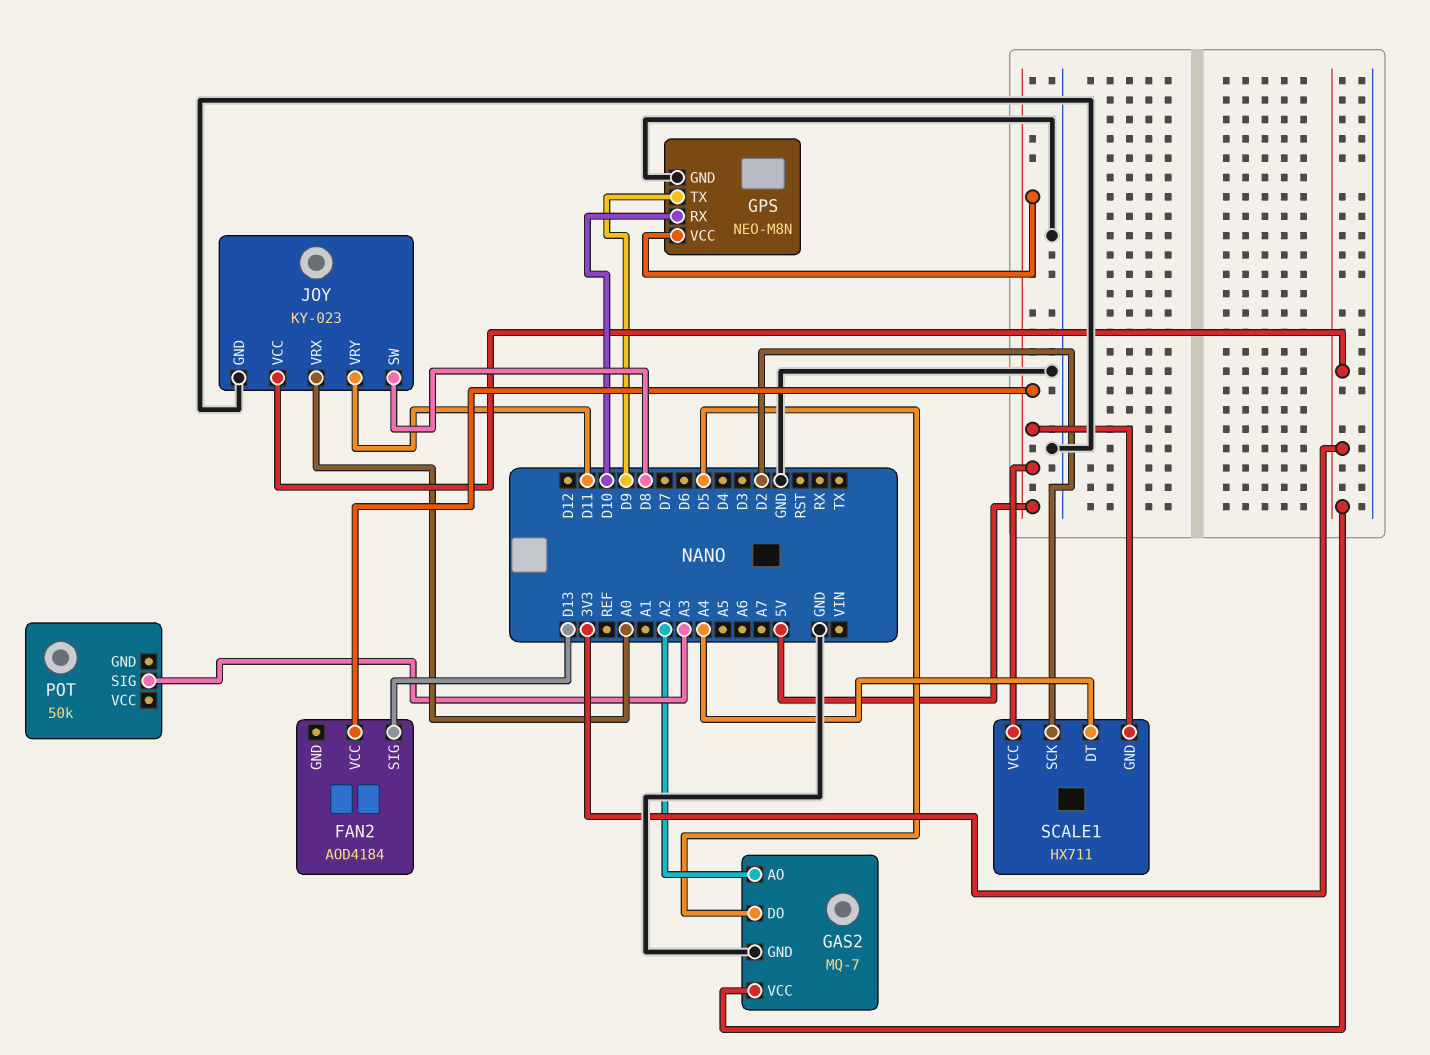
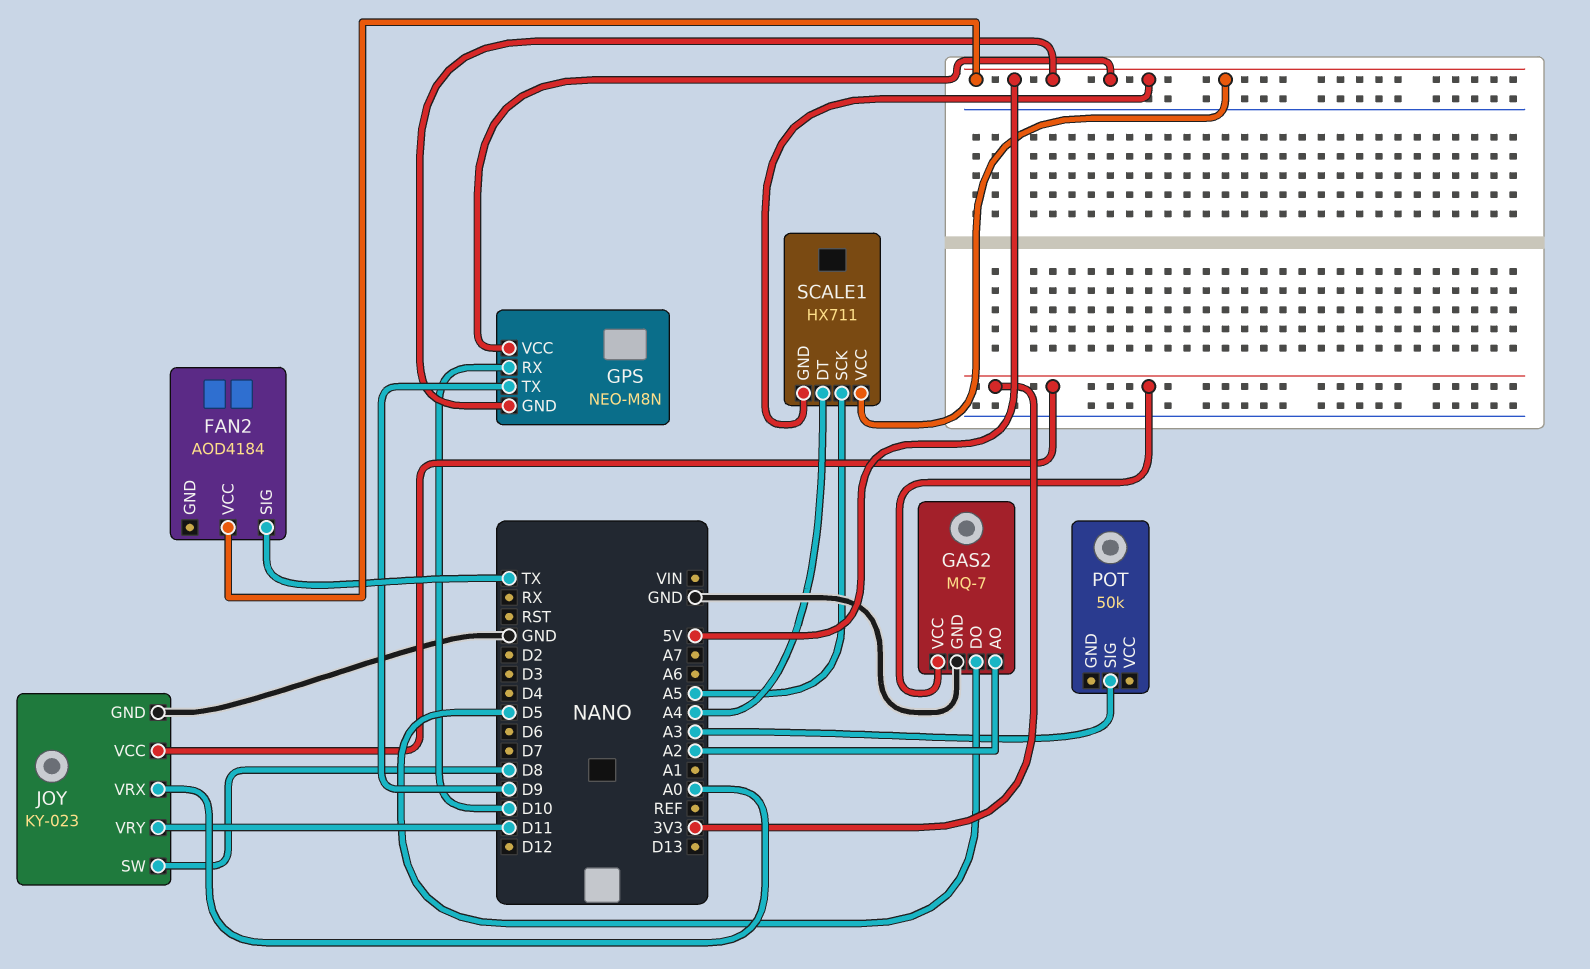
FAN2 pin SIG: D13 -> TX
GPS pin GND: GND -> 5V
SCALE1 pin SCK: D2 -> A5

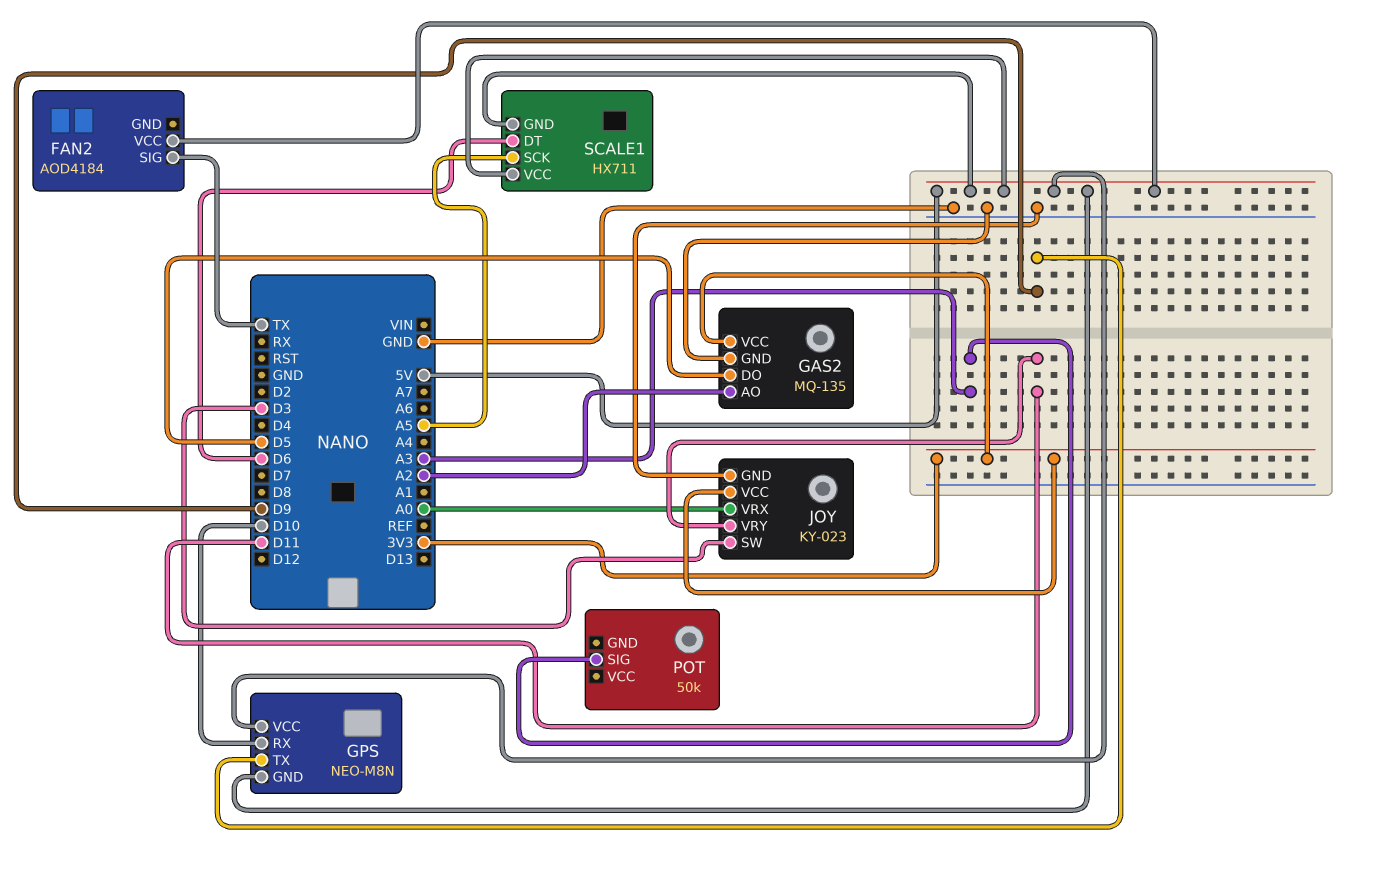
GAS2: MQ-7 -> MQ-135
JOY pin SW: D8 -> D3
SCALE1 pin DT: A4 -> D6

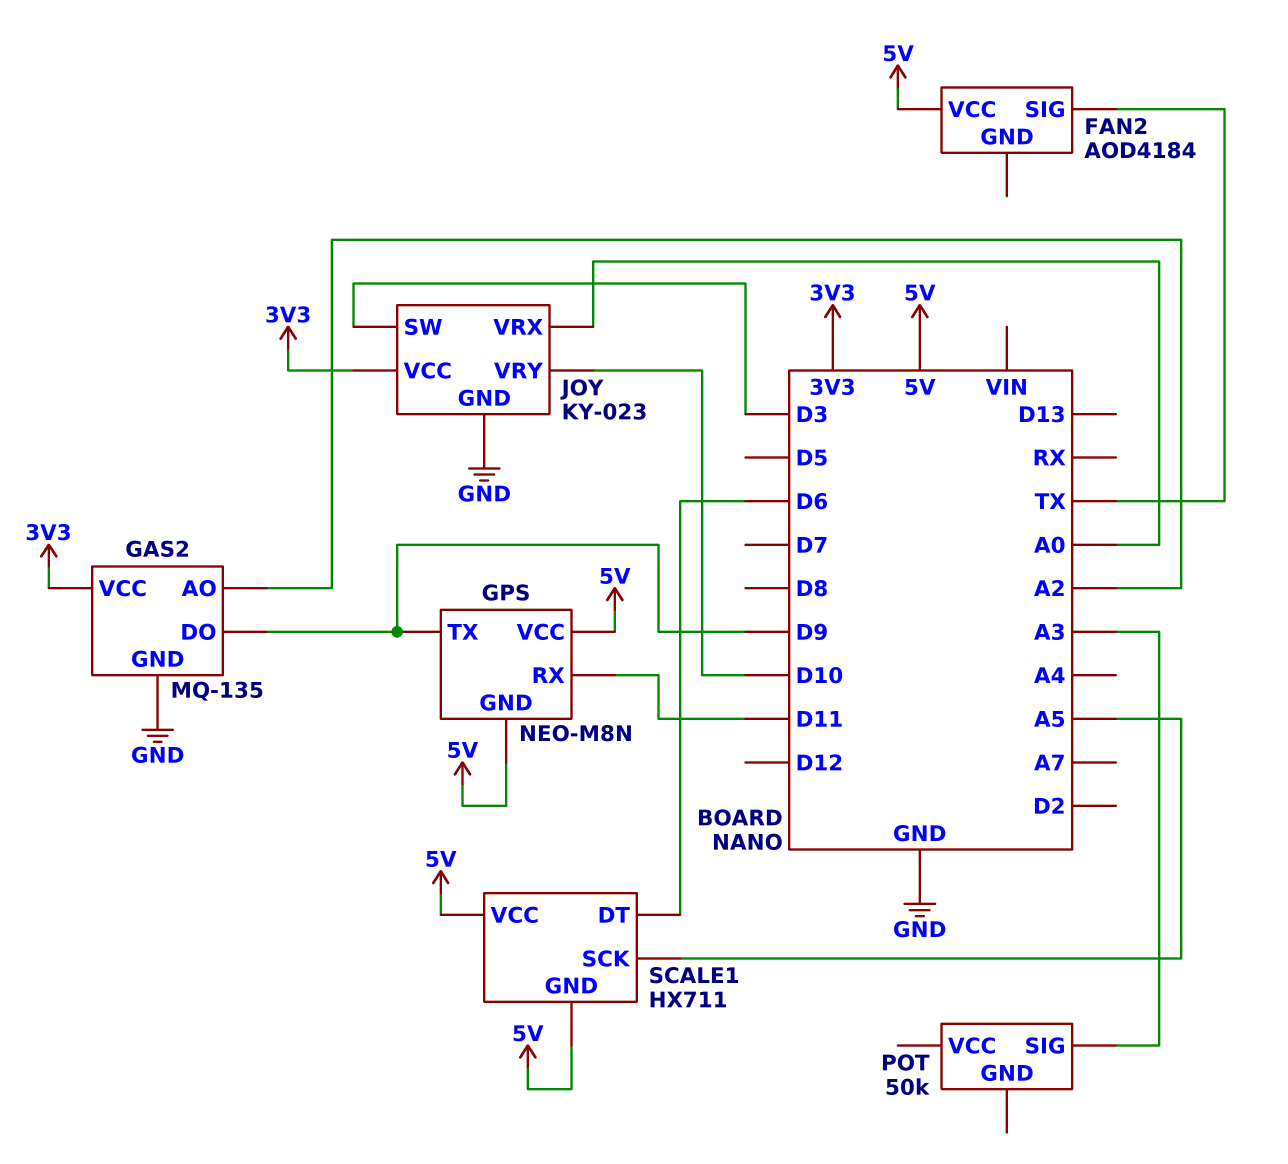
GAS2 pin DO: D5 -> D9
GPS pin RX: D10 -> D11
JOY pin VRY: D11 -> D10

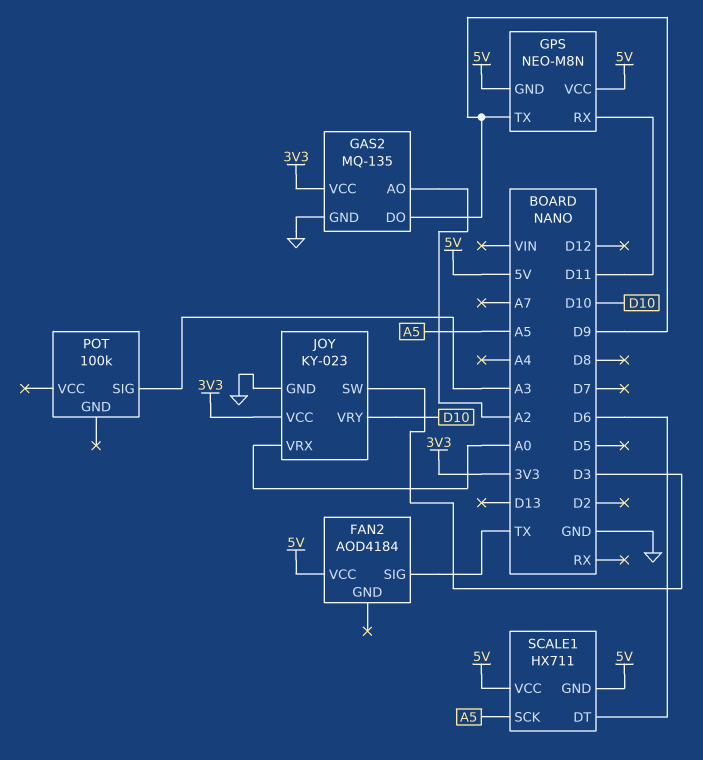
POT: 50k -> 100k

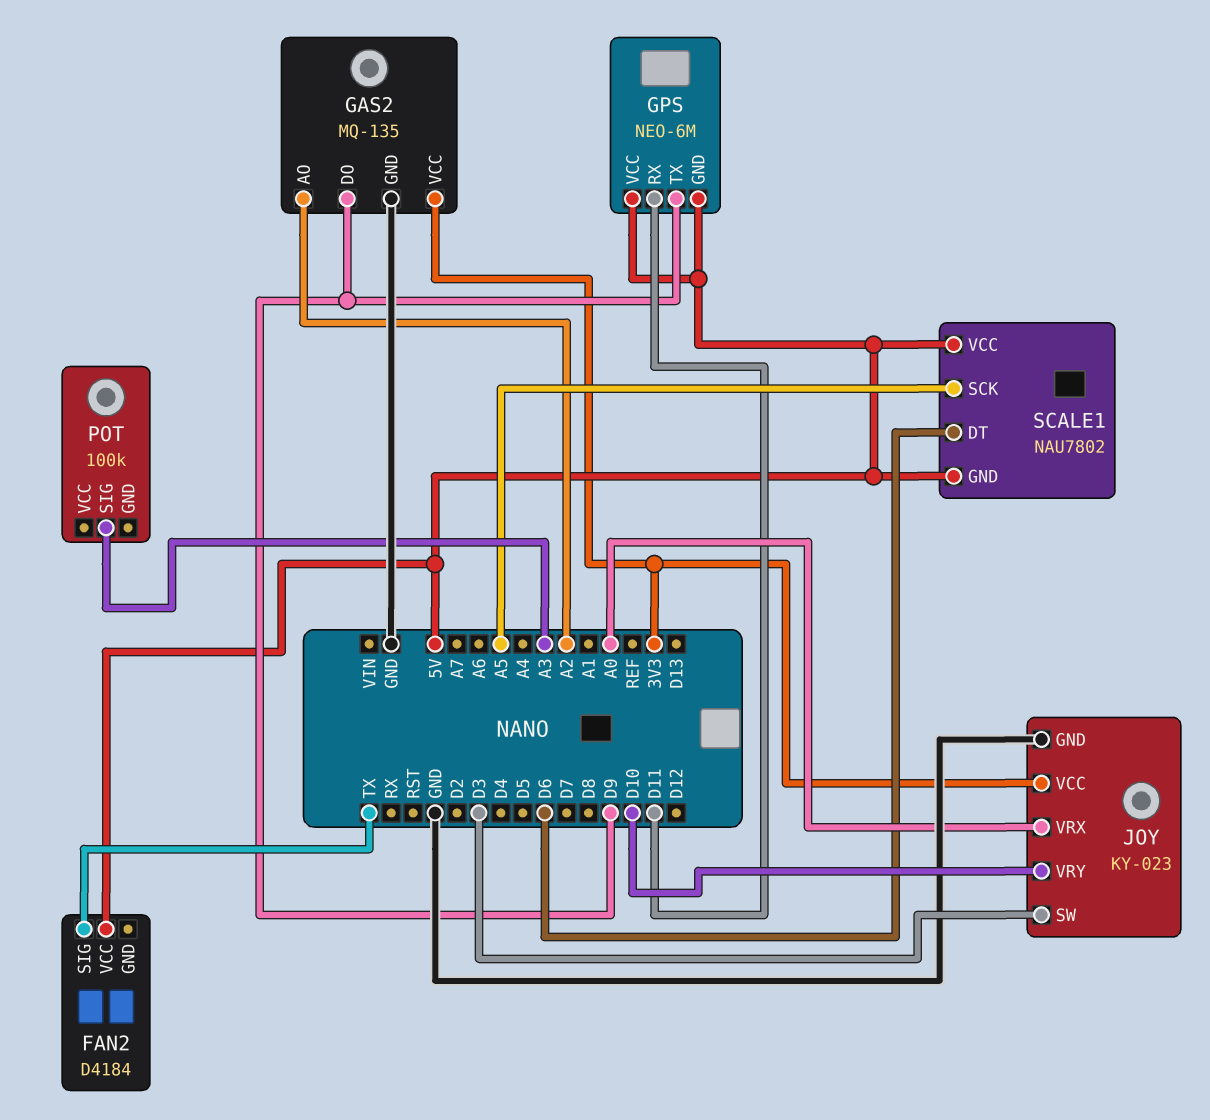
FAN2: AOD4184 -> D4184
GPS: NEO-M8N -> NEO-6M
SCALE1: HX711 -> NAU7802

